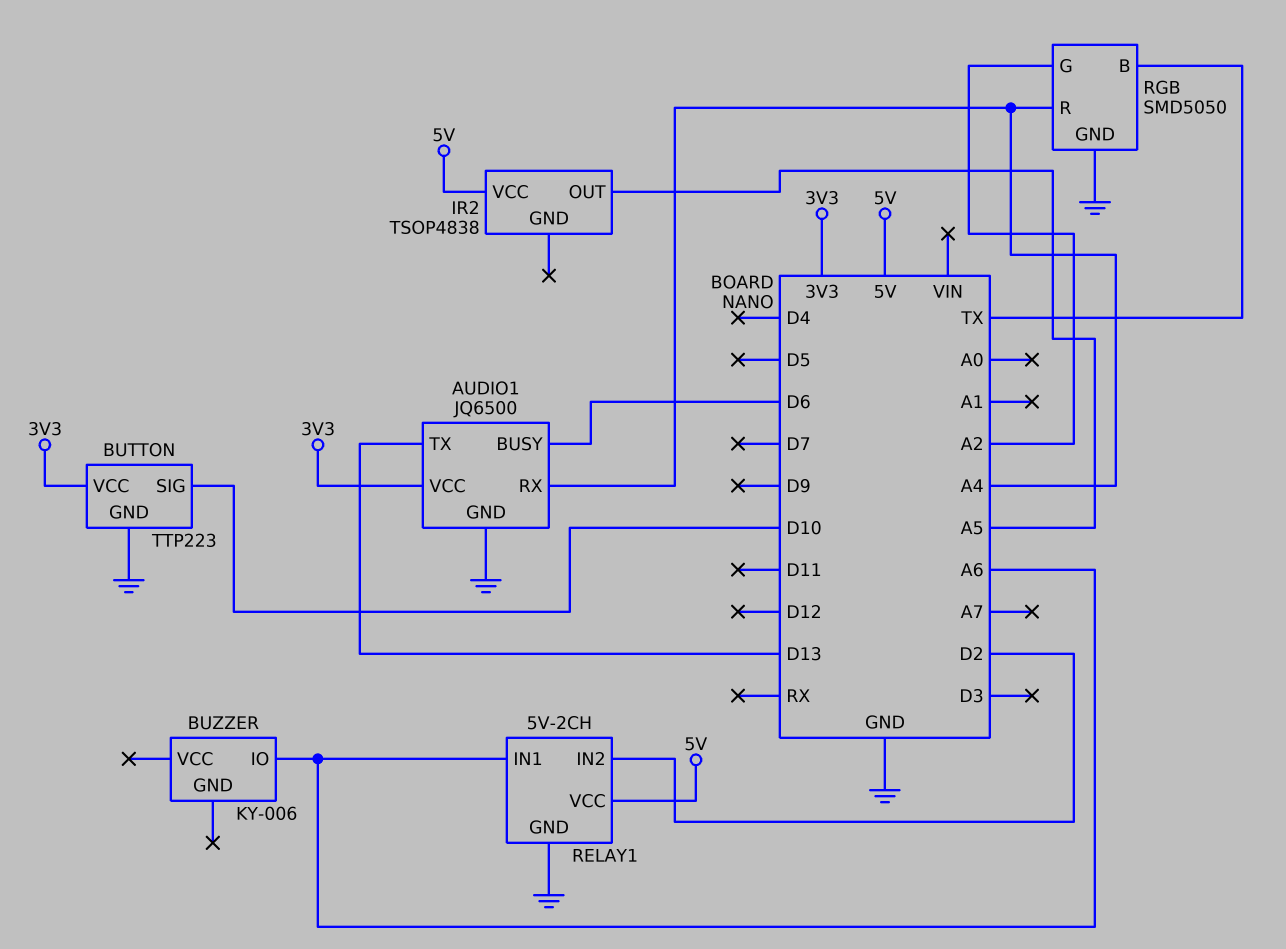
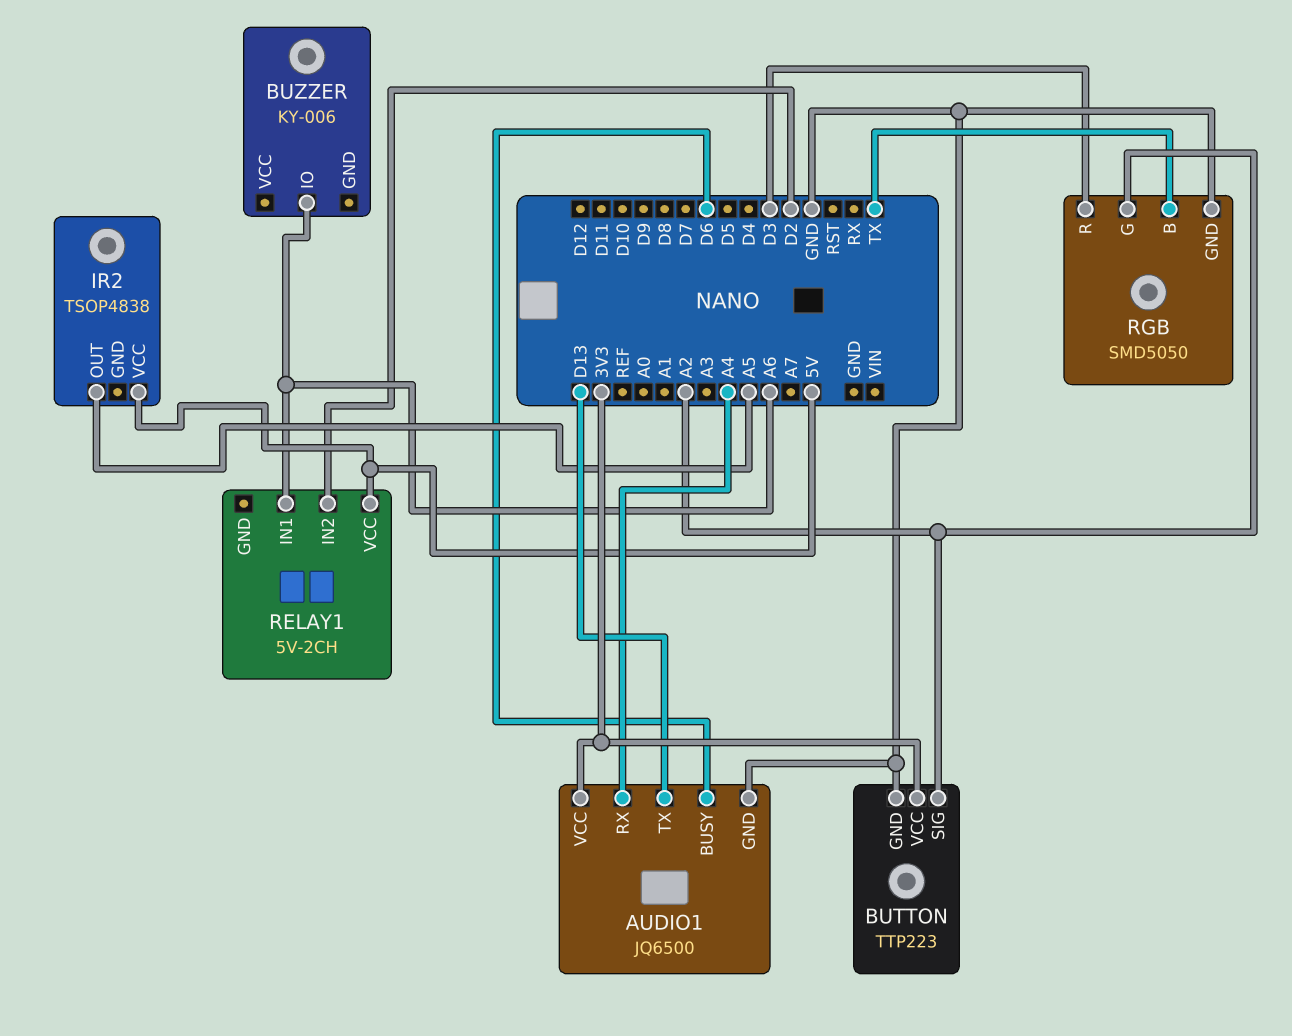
BUTTON pin SIG: D10 -> A2
RELAY1 pin GND: GND -> none
RGB pin R: A4 -> D3

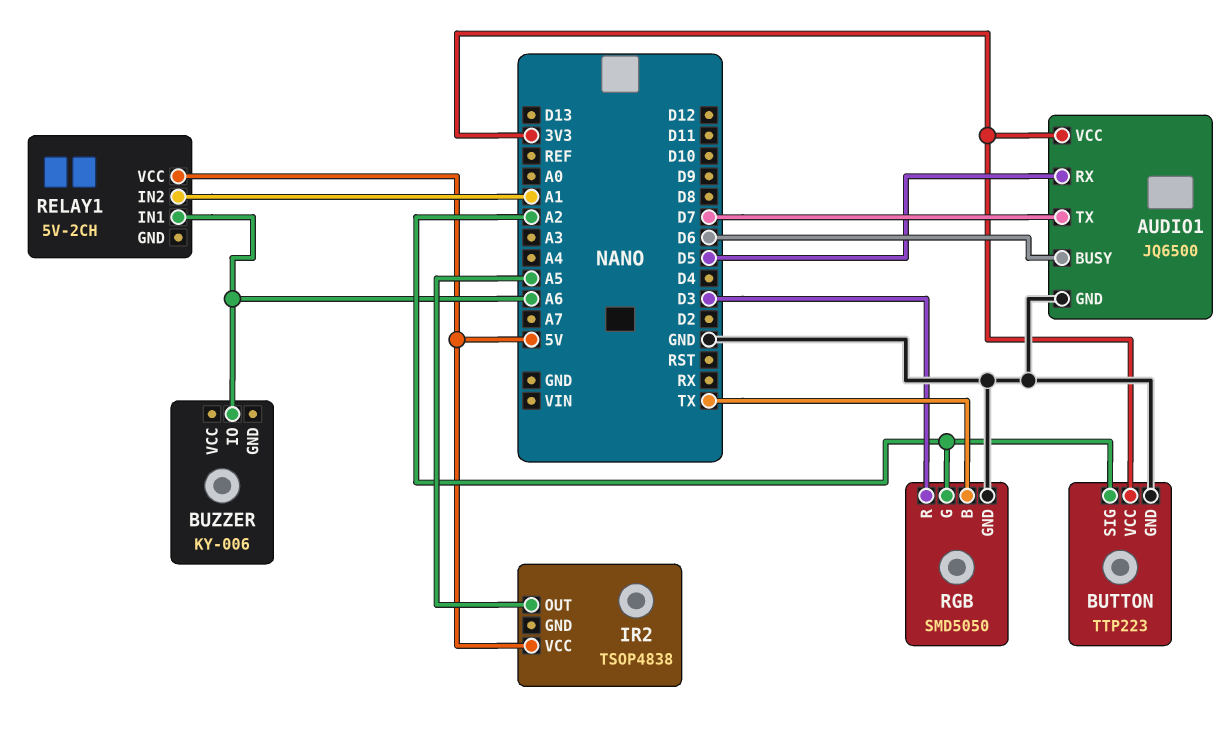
AUDIO1 pin RX: A4 -> D5
AUDIO1 pin TX: D13 -> D7
RELAY1 pin IN2: D2 -> A1

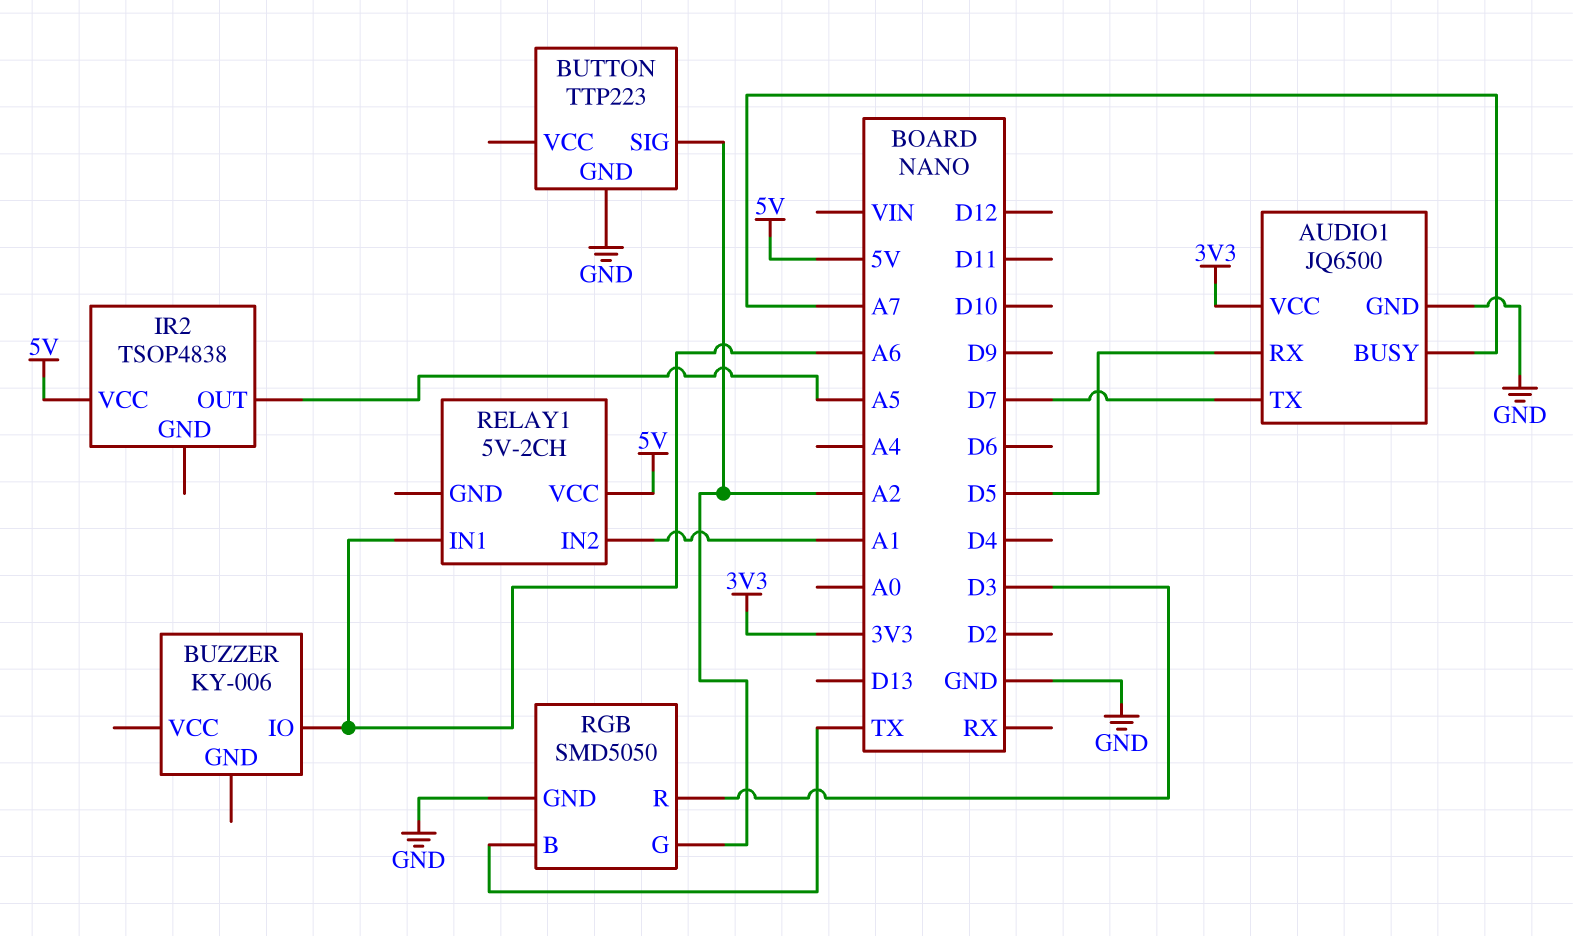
AUDIO1 pin BUSY: D6 -> A7
BUTTON pin VCC: 3V3 -> none

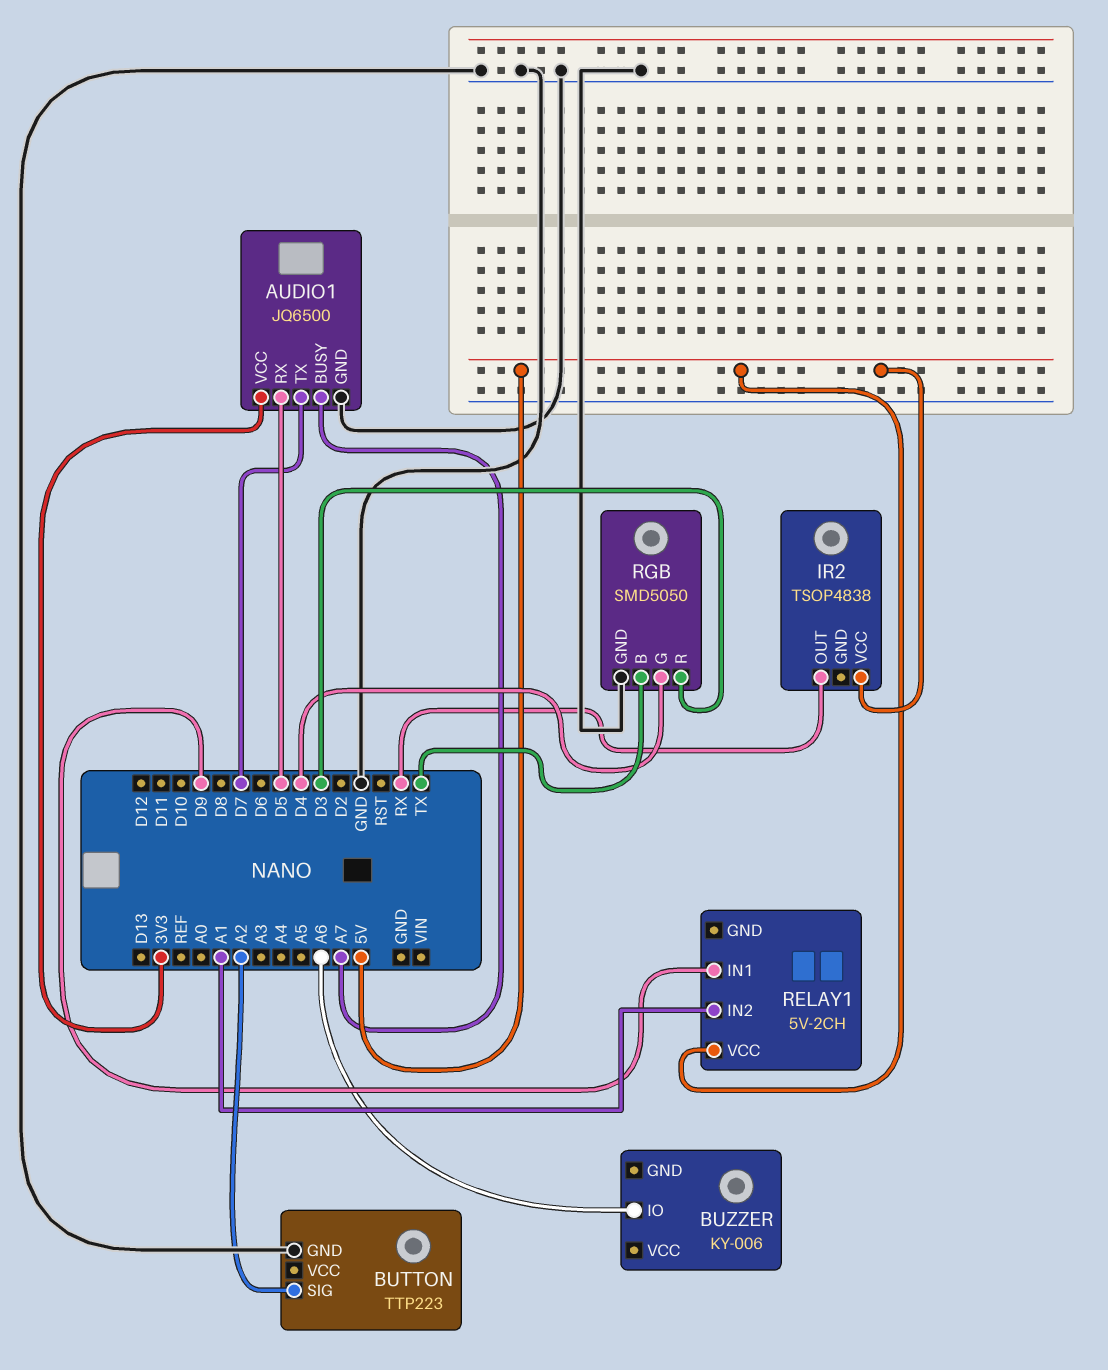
IR2 pin OUT: A5 -> RX
RELAY1 pin IN1: A6 -> D9
RGB pin G: A2 -> D4

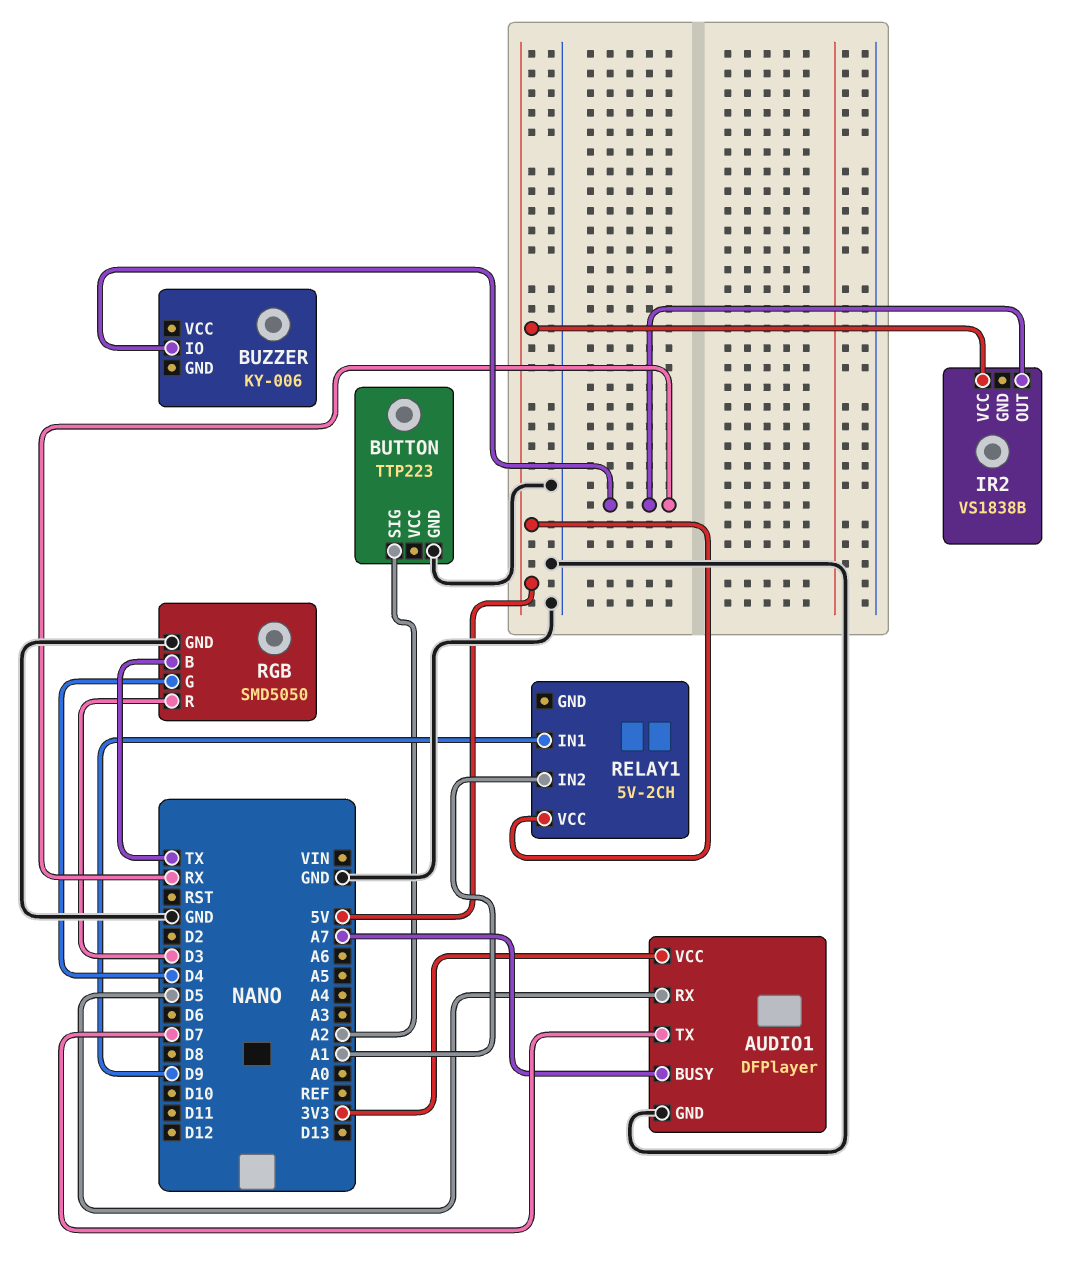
AUDIO1: JQ6500 -> DFPlayer
BUZZER pin IO: A6 -> RX
IR2: TSOP4838 -> VS1838B

